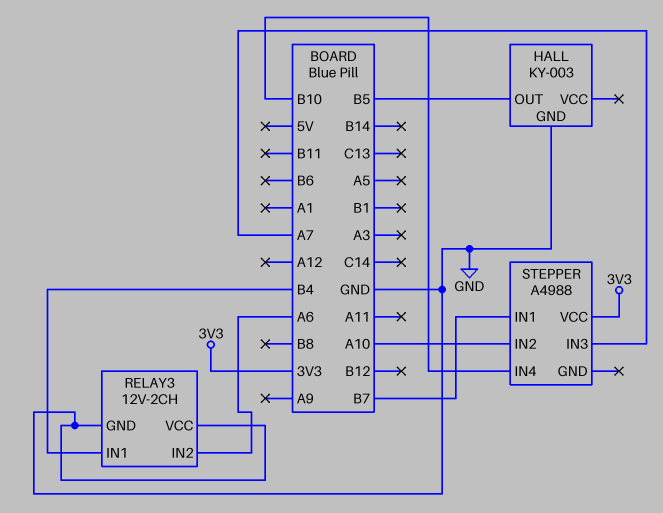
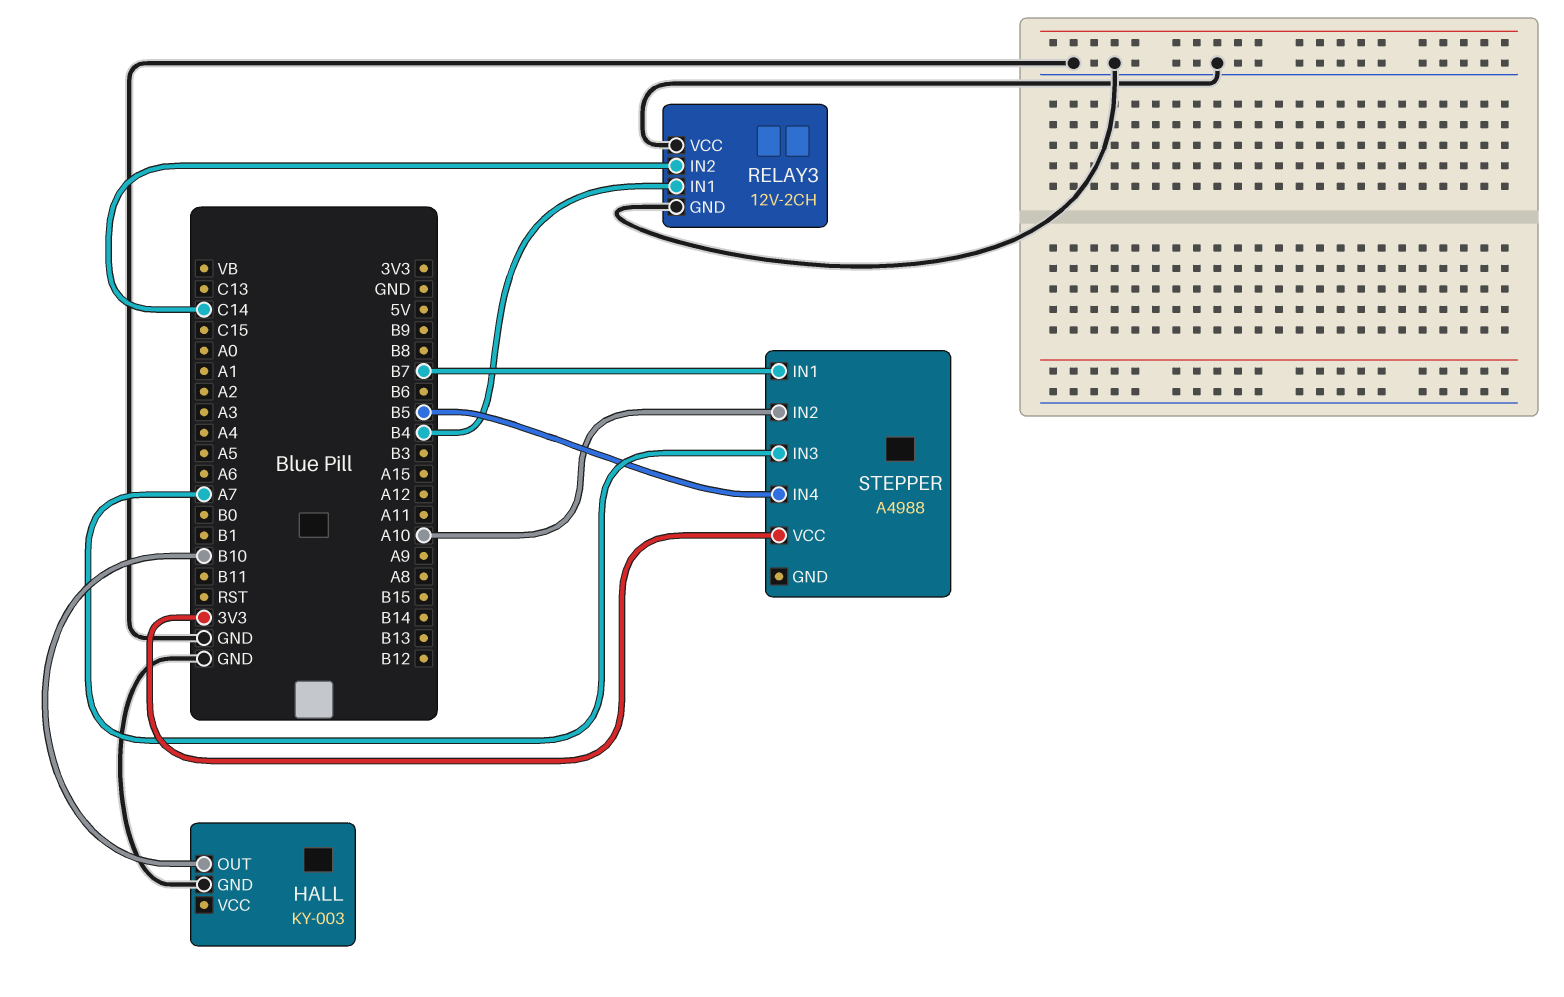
HALL pin OUT: B5 -> B10
RELAY3 pin IN2: A6 -> C14
STEPPER pin IN4: B10 -> B5

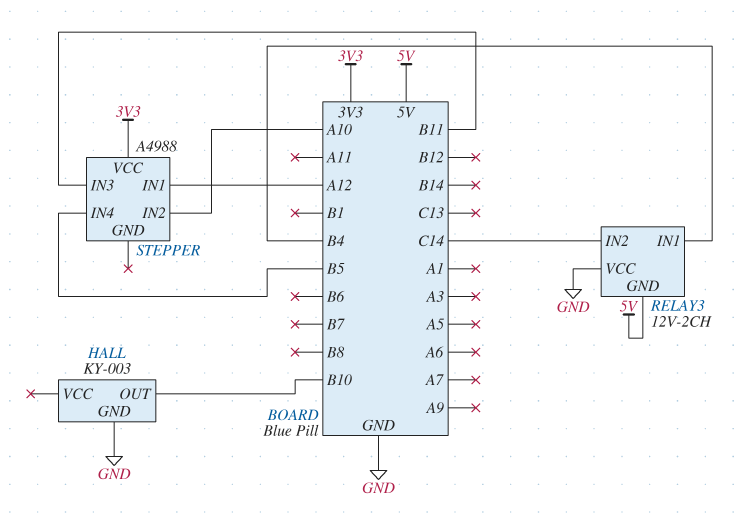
RELAY3 pin GND: GND -> 5V
STEPPER pin IN1: B7 -> A12
STEPPER pin IN3: A7 -> B11

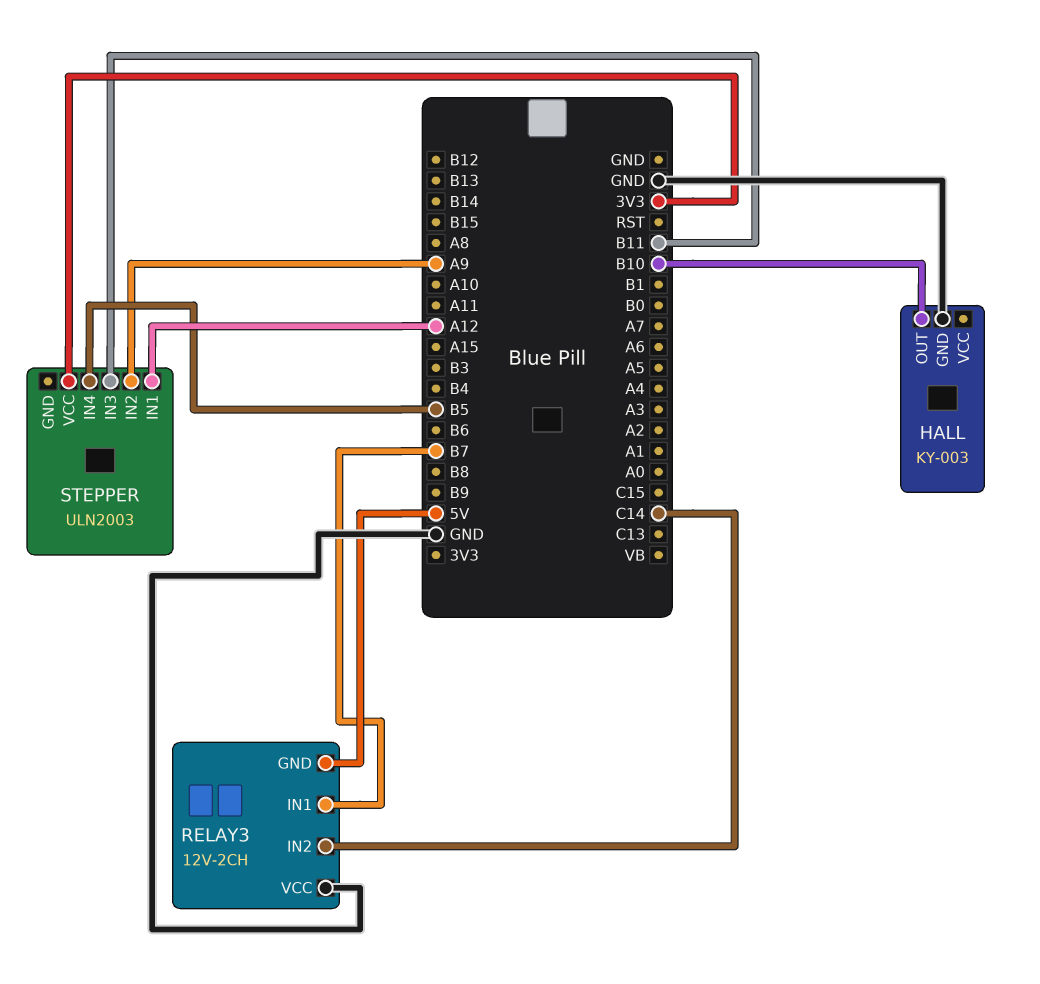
RELAY3 pin IN1: B4 -> B7
STEPPER: A4988 -> ULN2003
STEPPER pin IN2: A10 -> A9

